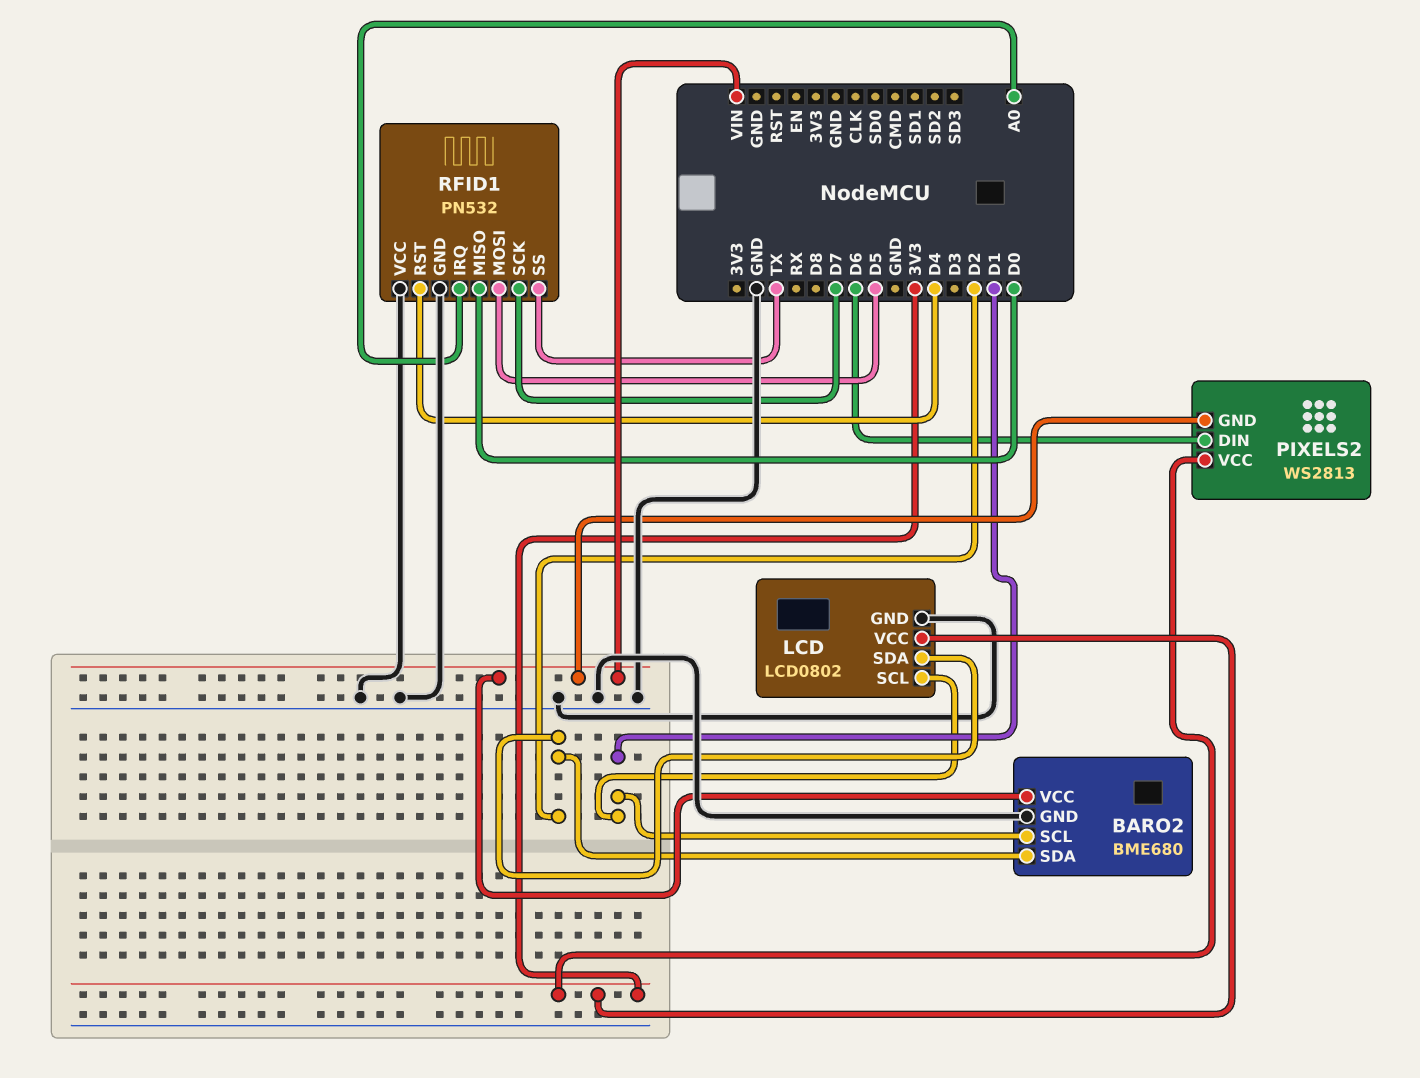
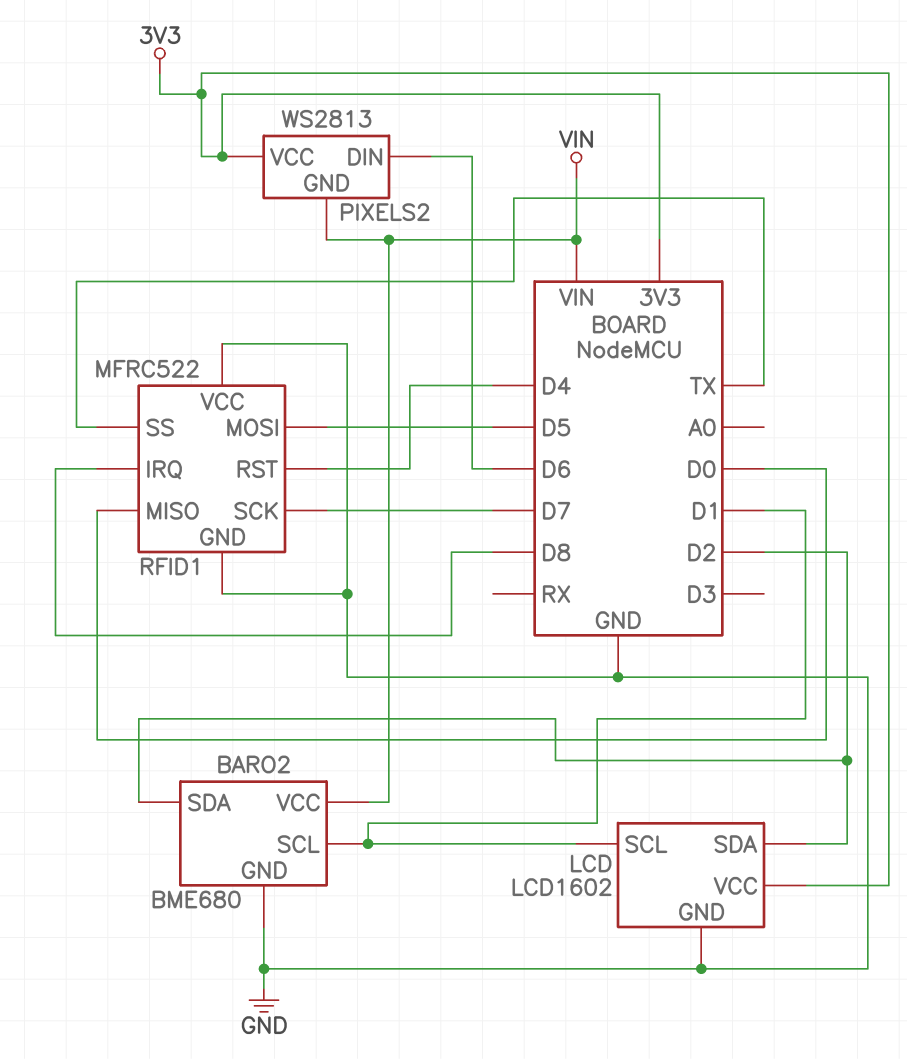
LCD: LCD0802 -> LCD1602
RFID1: PN532 -> MFRC522
RFID1 pin IRQ: A0 -> D8

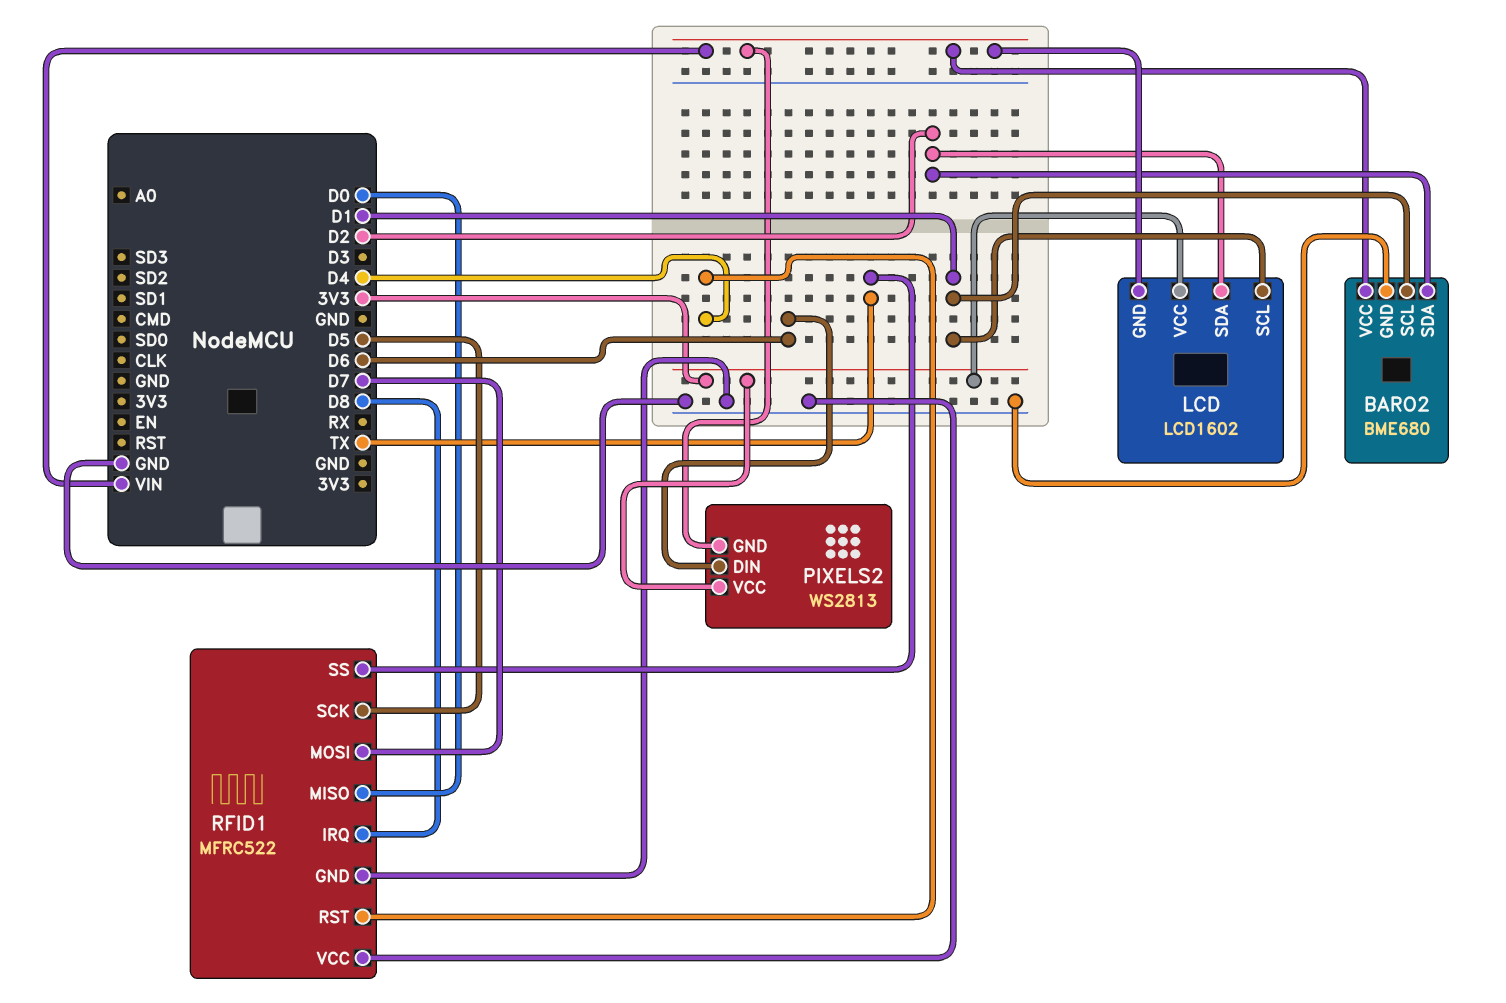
LCD pin GND: GND -> VIN
RFID1 pin MOSI: D5 -> D7
RFID1 pin SCK: D7 -> D5

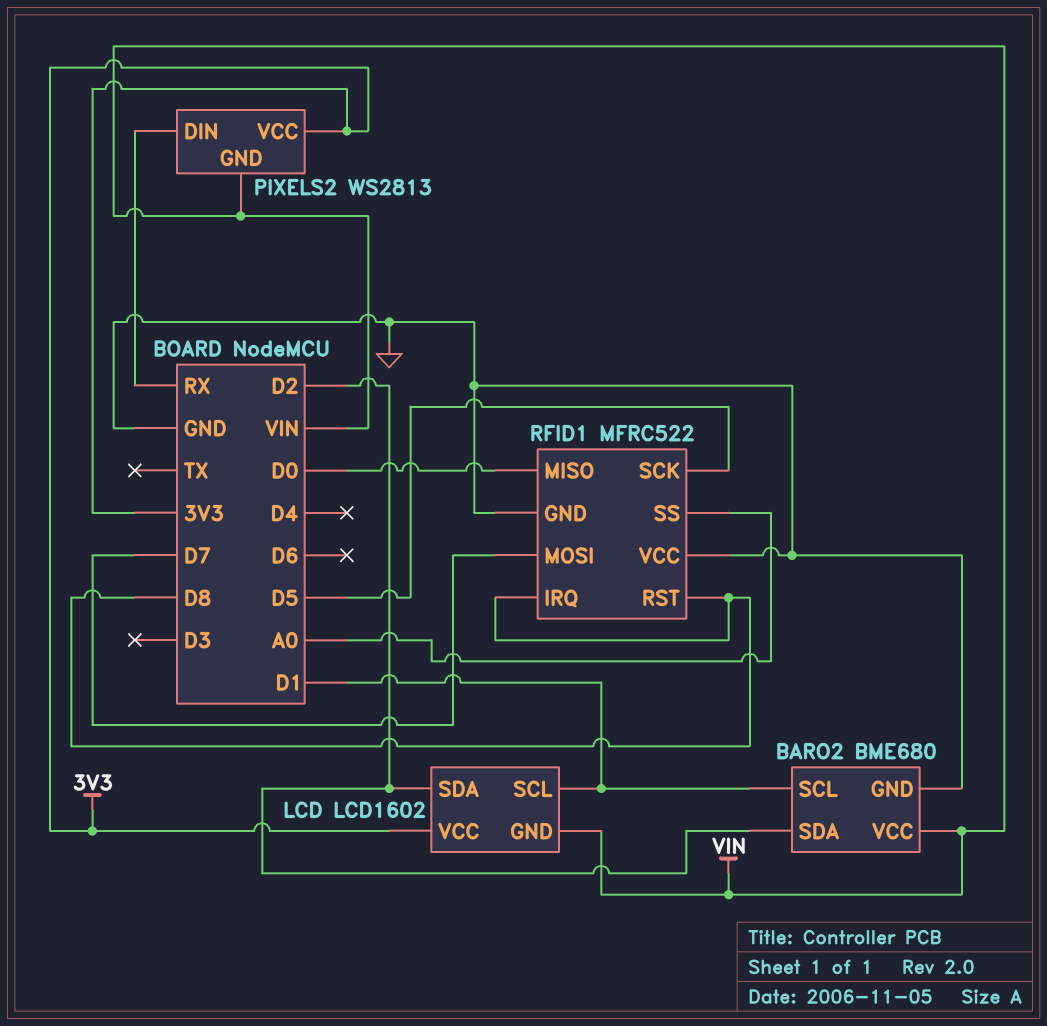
PIXELS2 pin DIN: D6 -> RX
RFID1 pin RST: D4 -> D8
RFID1 pin SS: TX -> A0

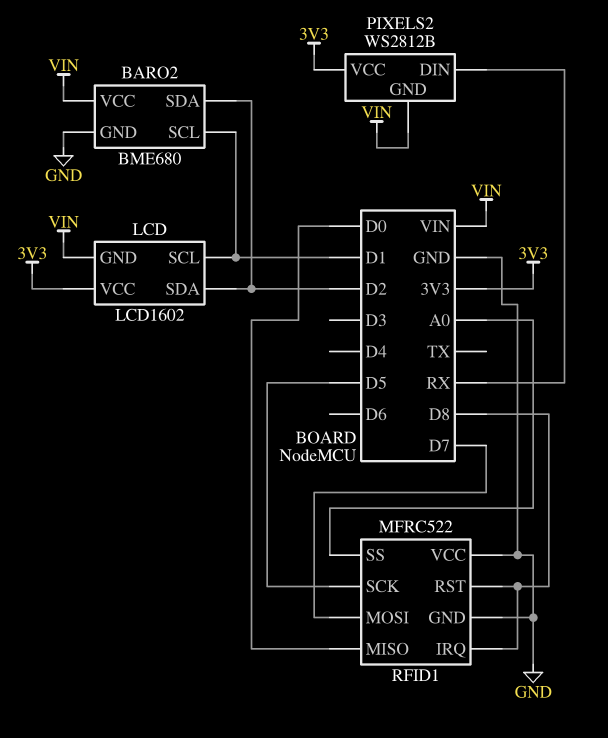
PIXELS2: WS2813 -> WS2812B

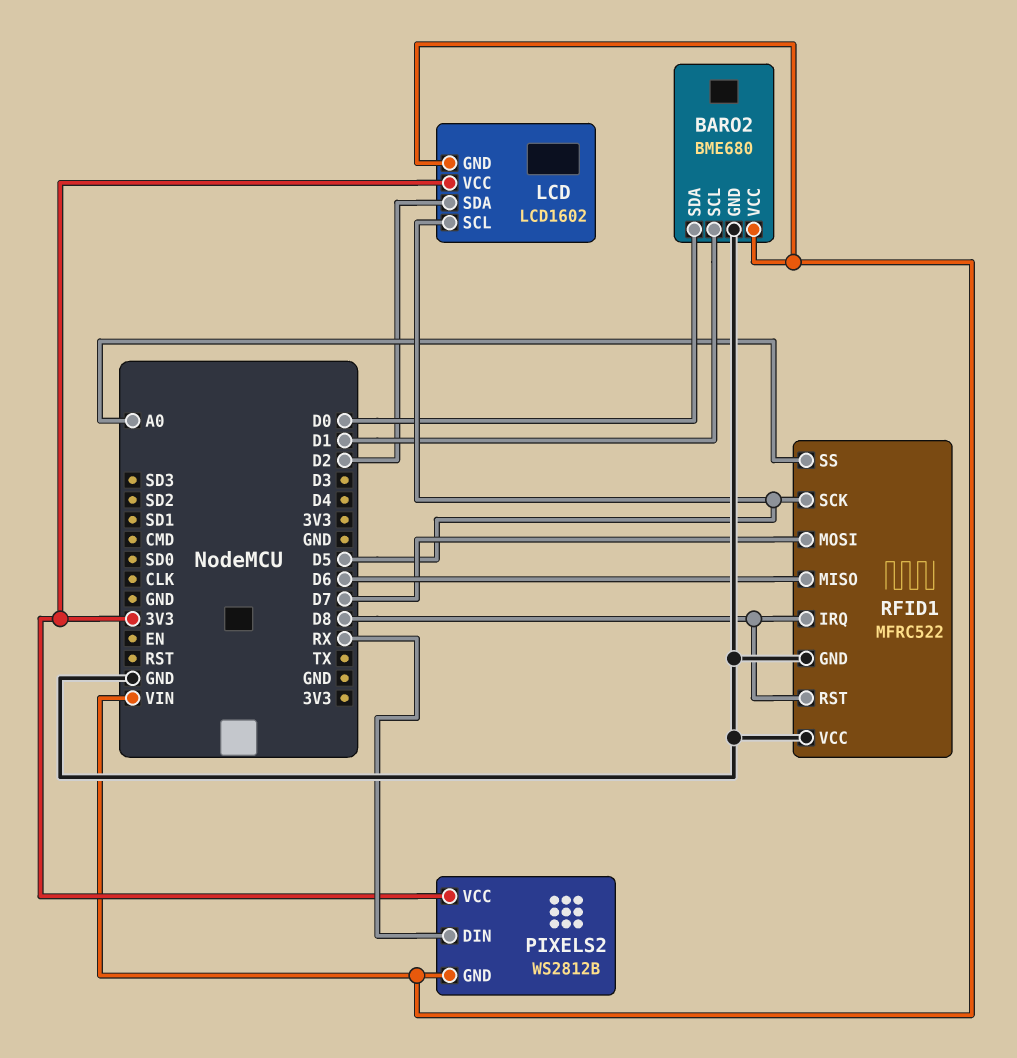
BARO2 pin SDA: D2 -> D0
LCD pin SCL: D1 -> D5
RFID1 pin MISO: D0 -> D6

